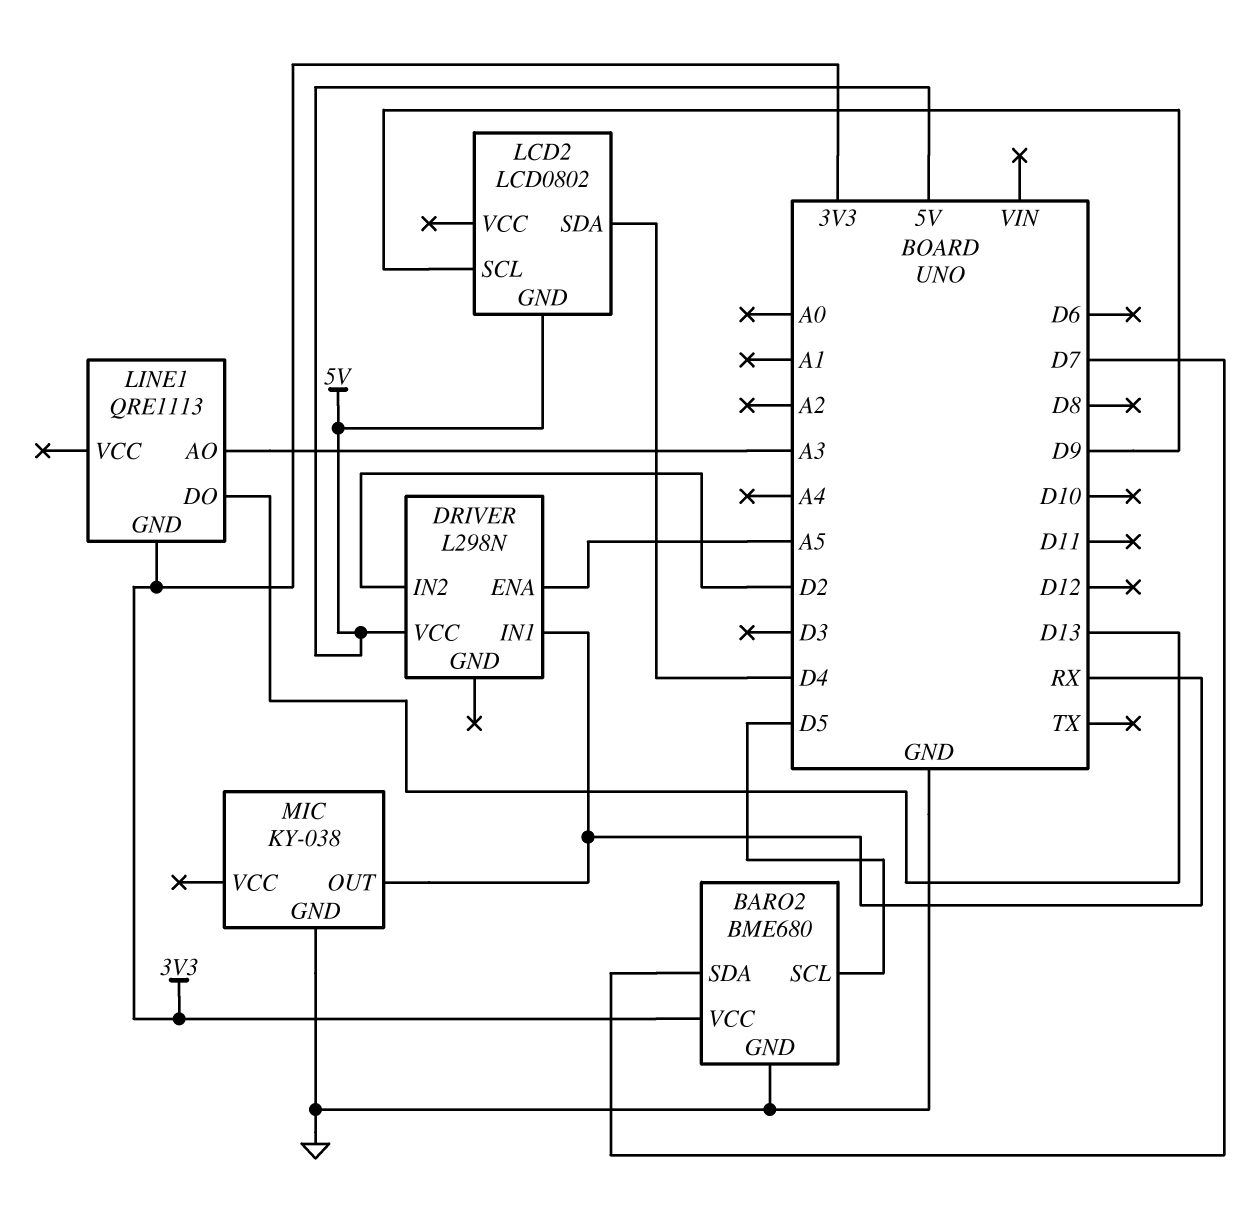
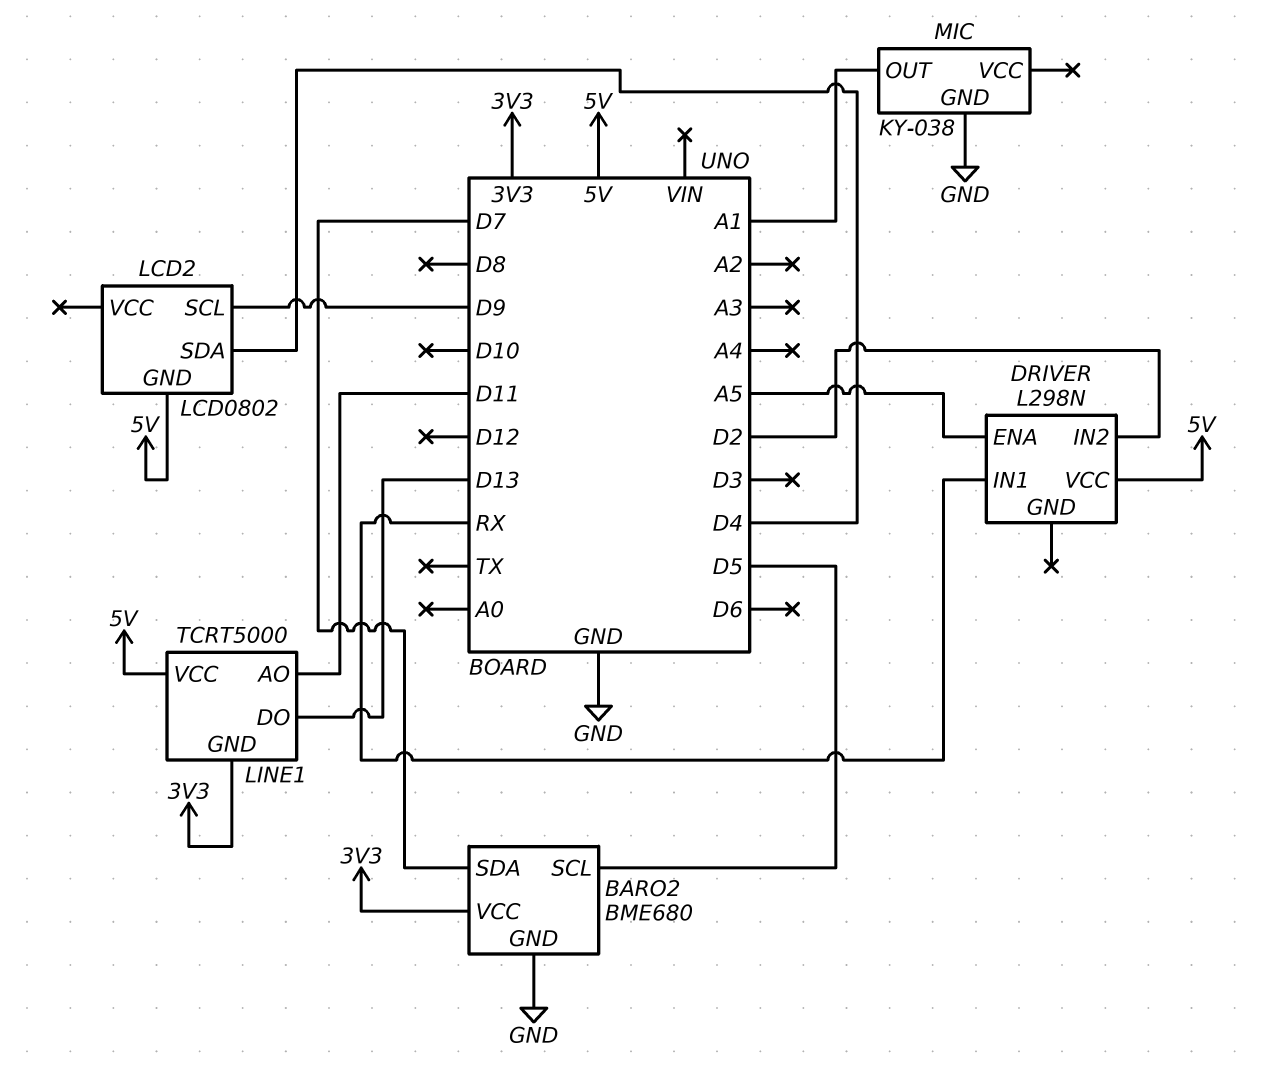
LINE1: QRE1113 -> TCRT5000
LINE1 pin AO: A3 -> D11
LINE1 pin VCC: none -> 5V
MIC pin OUT: RX -> A1

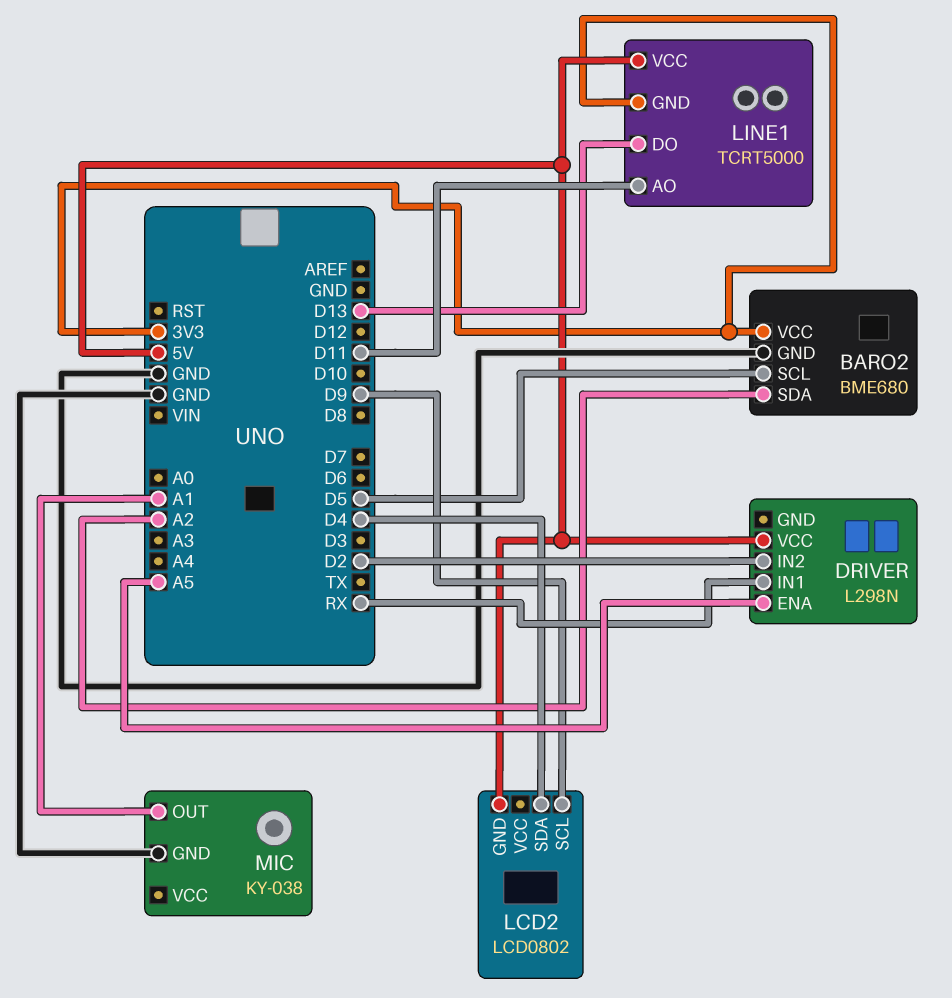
BARO2 pin SDA: D7 -> A2

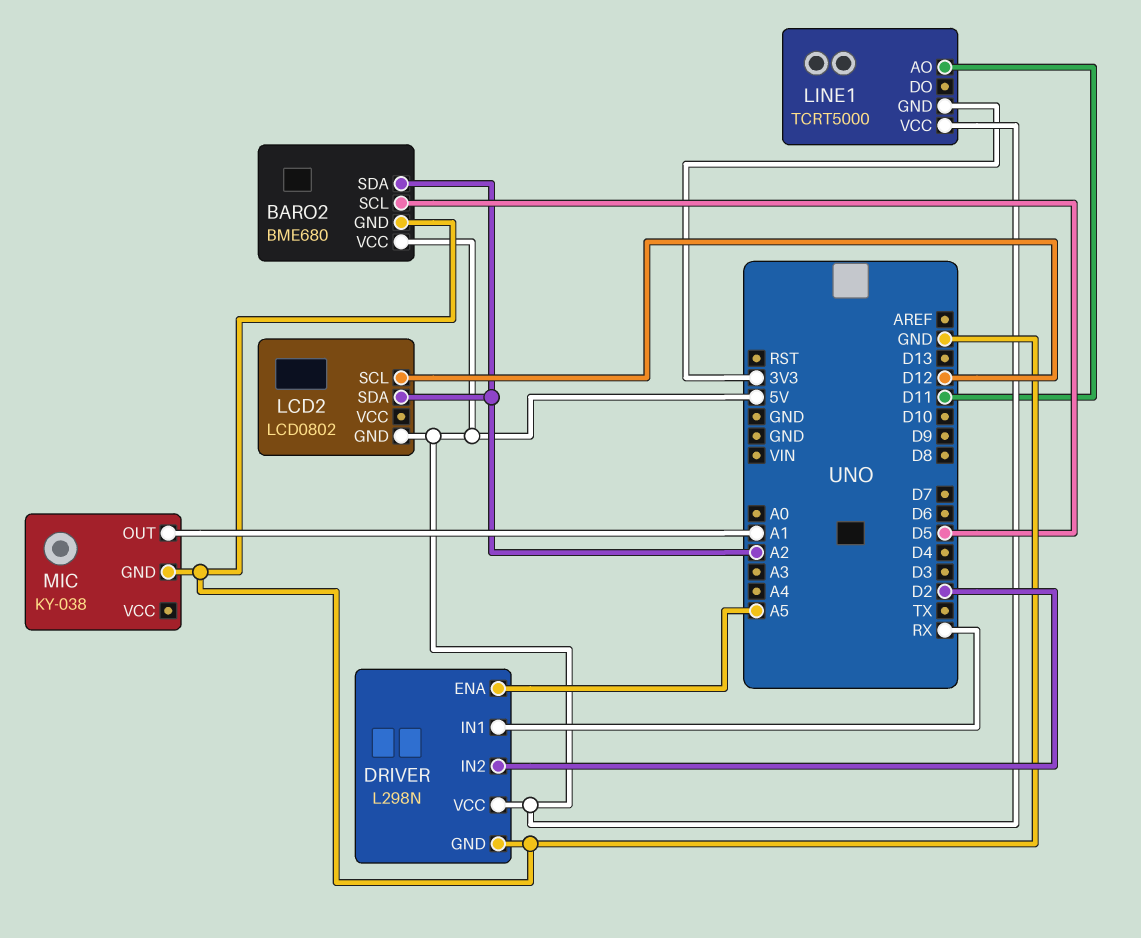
BARO2 pin VCC: 3V3 -> 5V
DRIVER pin GND: none -> GND
LCD2 pin SCL: D9 -> D12
LCD2 pin SDA: D4 -> A2
LINE1 pin DO: D13 -> none

